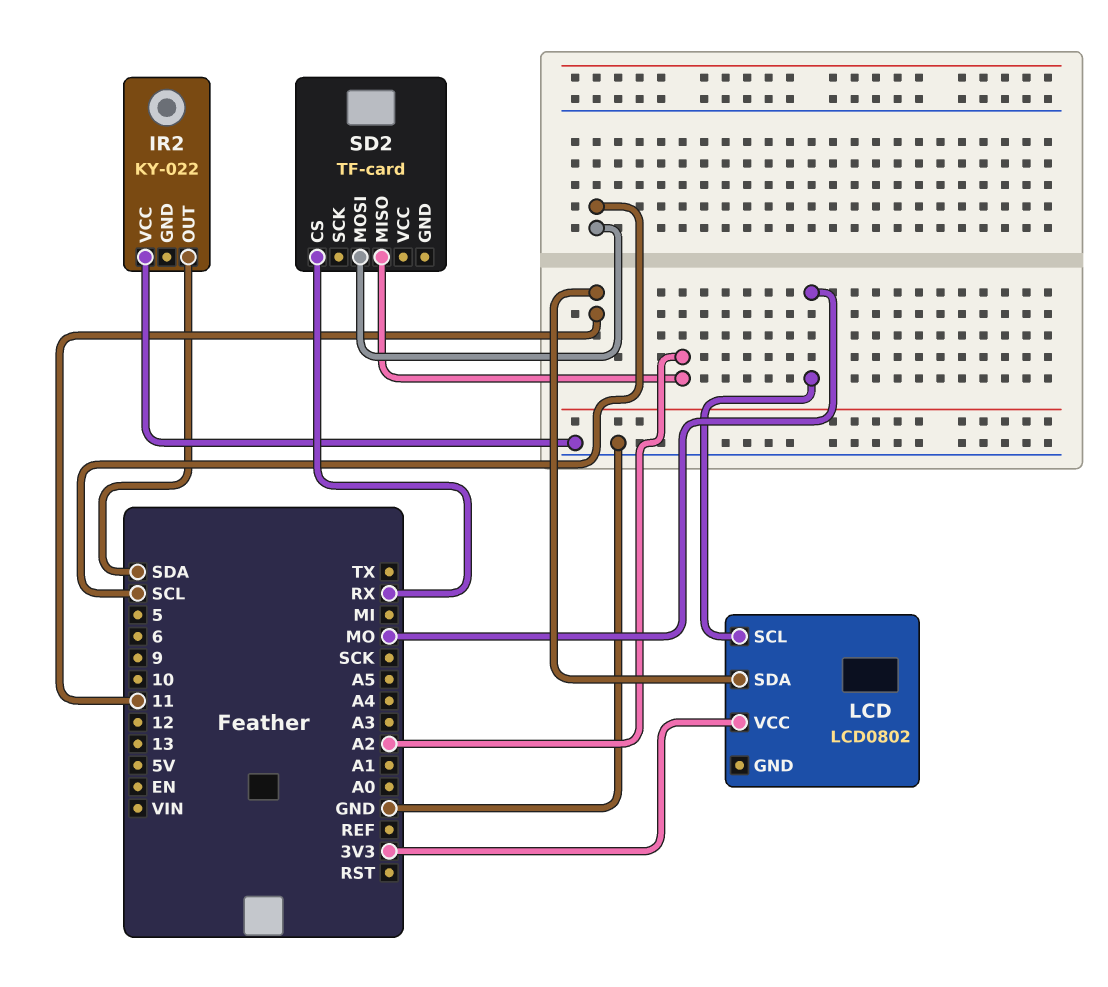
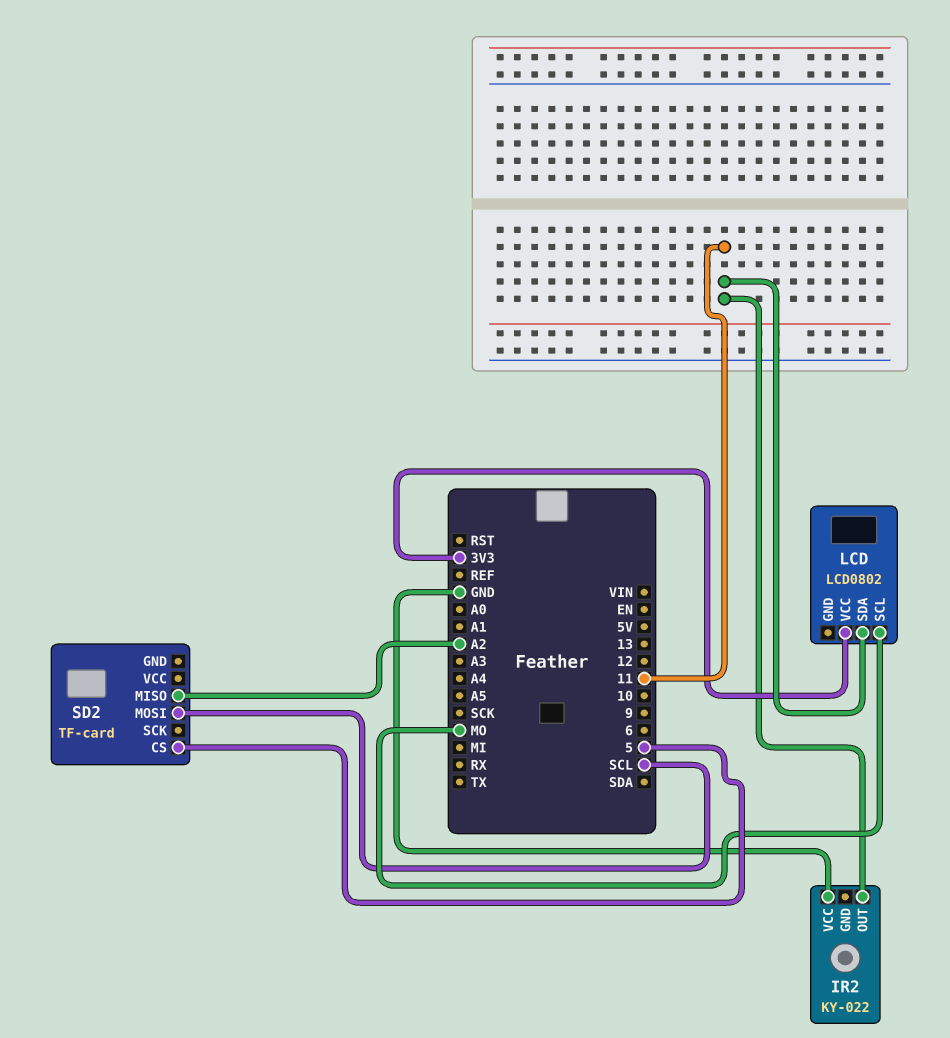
IR2 pin OUT: SDA -> 11
SD2 pin CS: RX -> 5

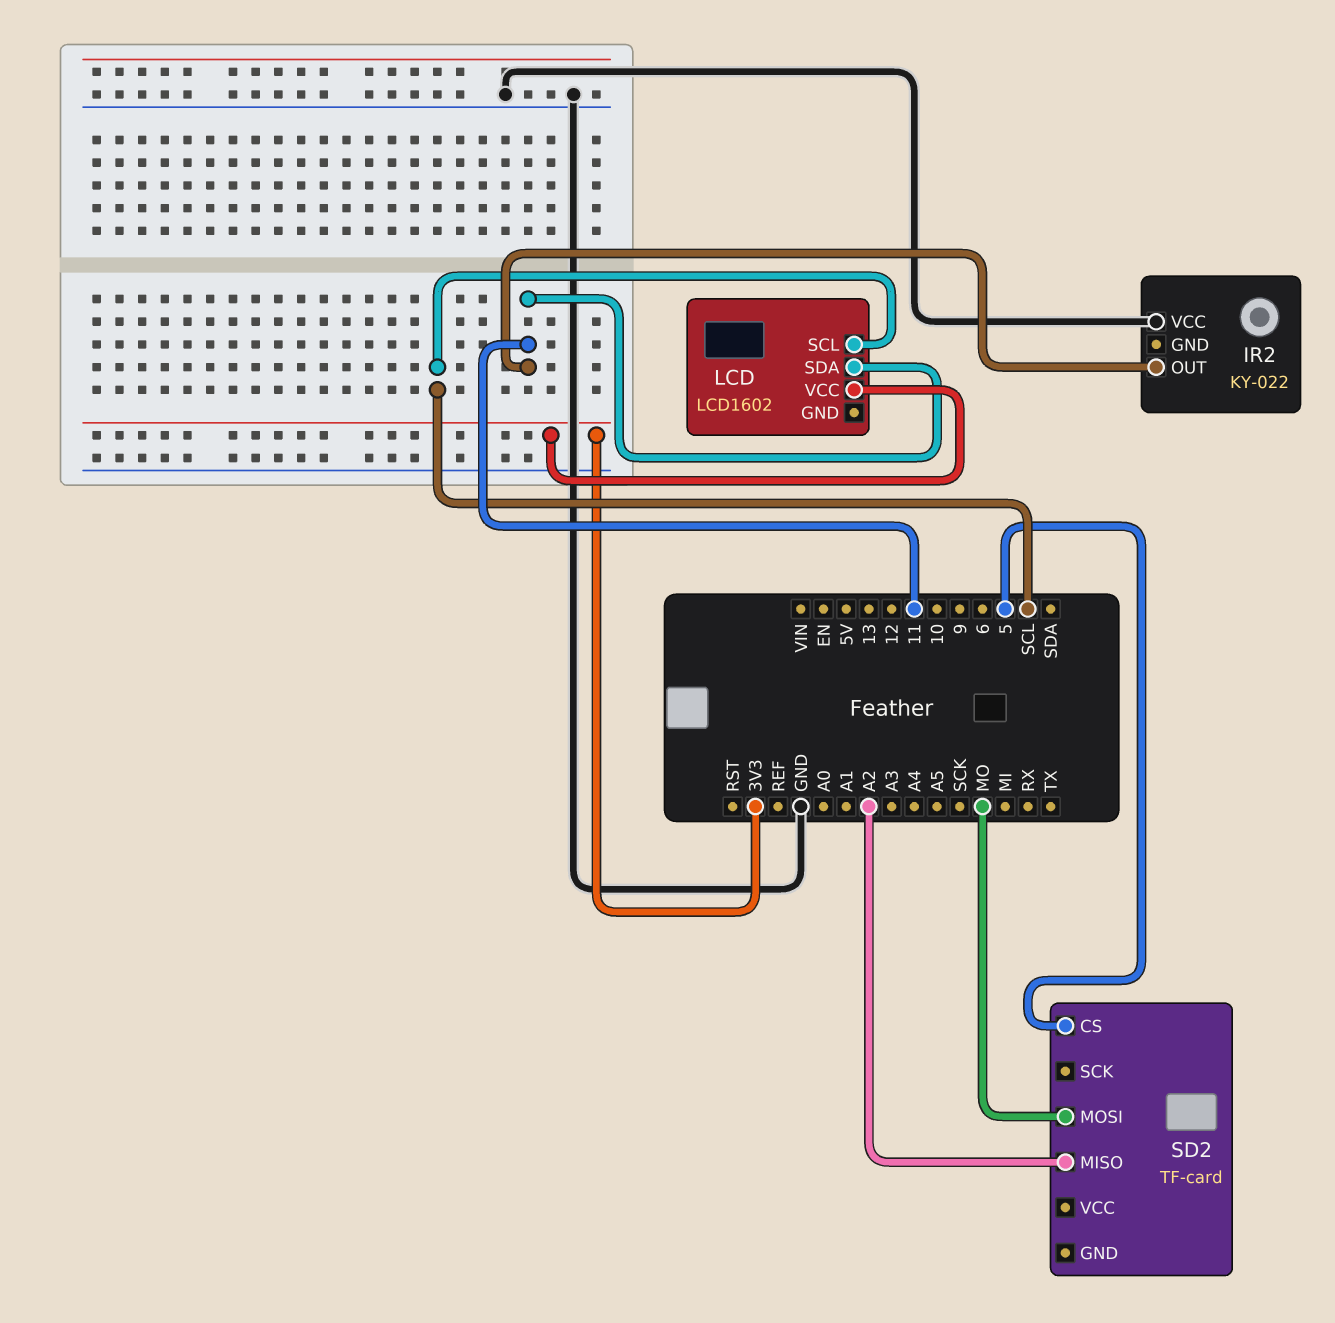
LCD: LCD0802 -> LCD1602
LCD pin SCL: MO -> SCL
SD2 pin MOSI: SCL -> MO

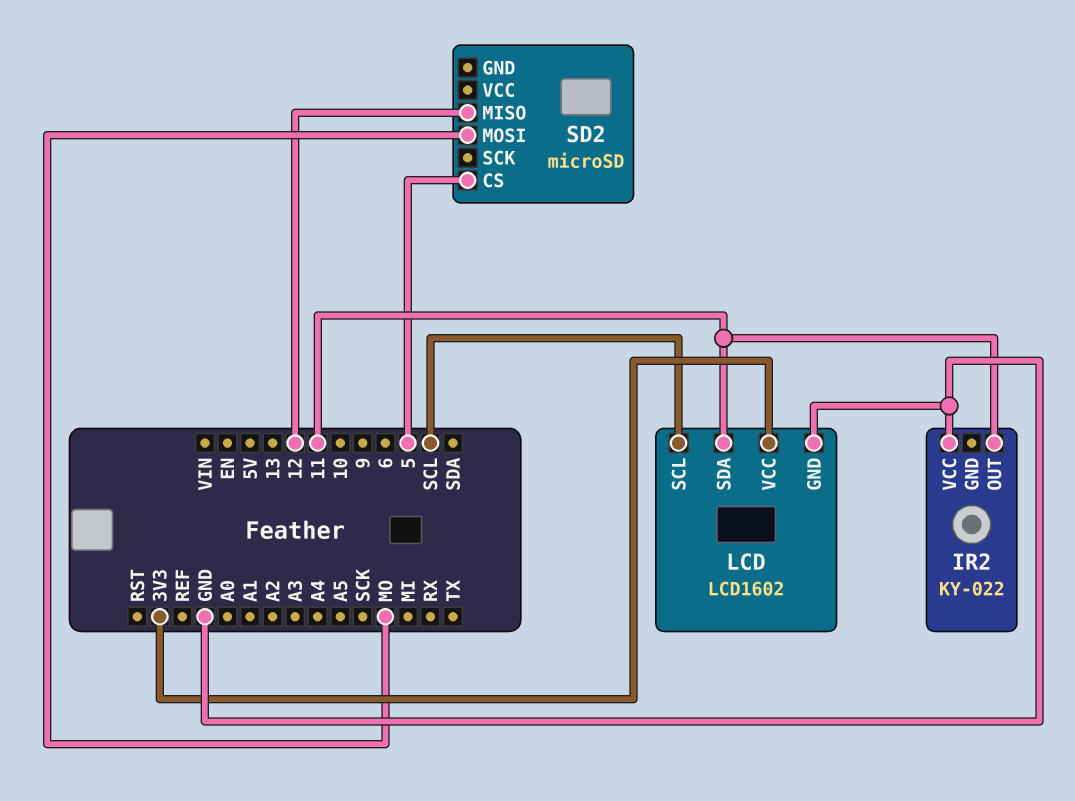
LCD pin GND: none -> GND
SD2: TF-card -> microSD
SD2 pin MISO: A2 -> 12

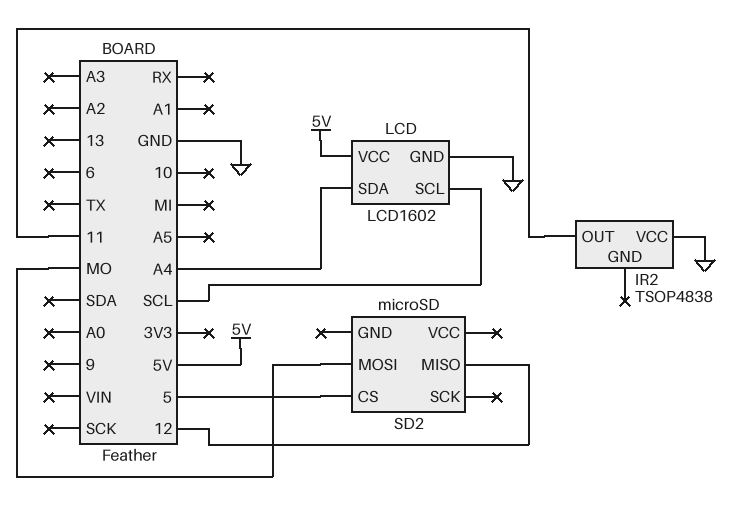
IR2: KY-022 -> TSOP4838
LCD pin SDA: 11 -> A4
LCD pin VCC: 3V3 -> 5V

